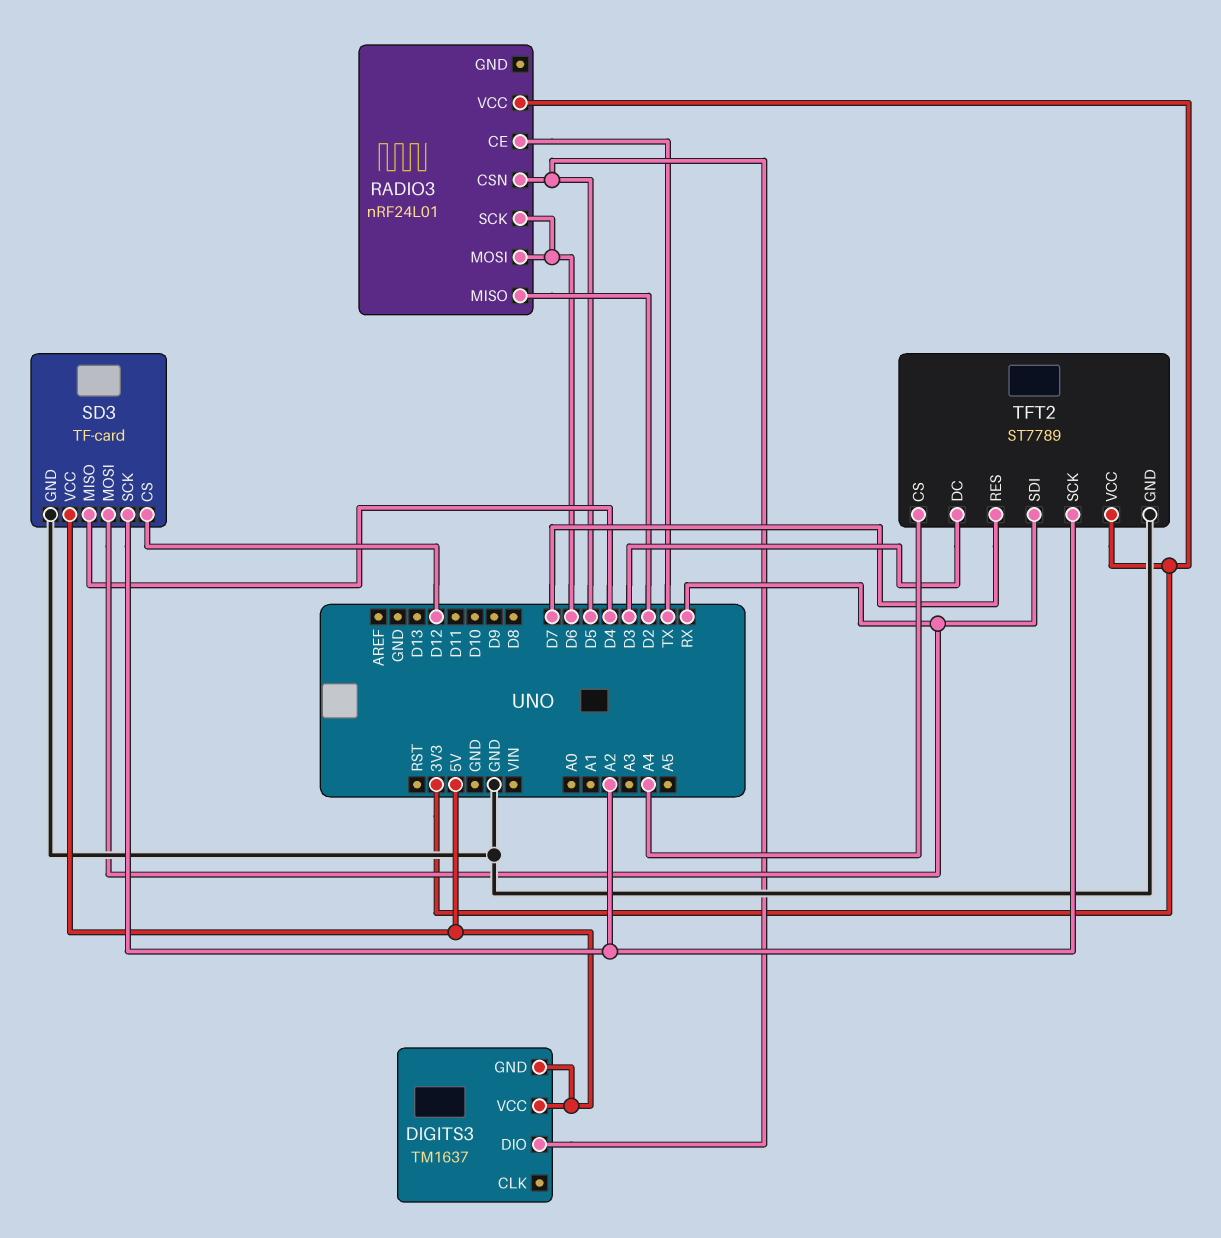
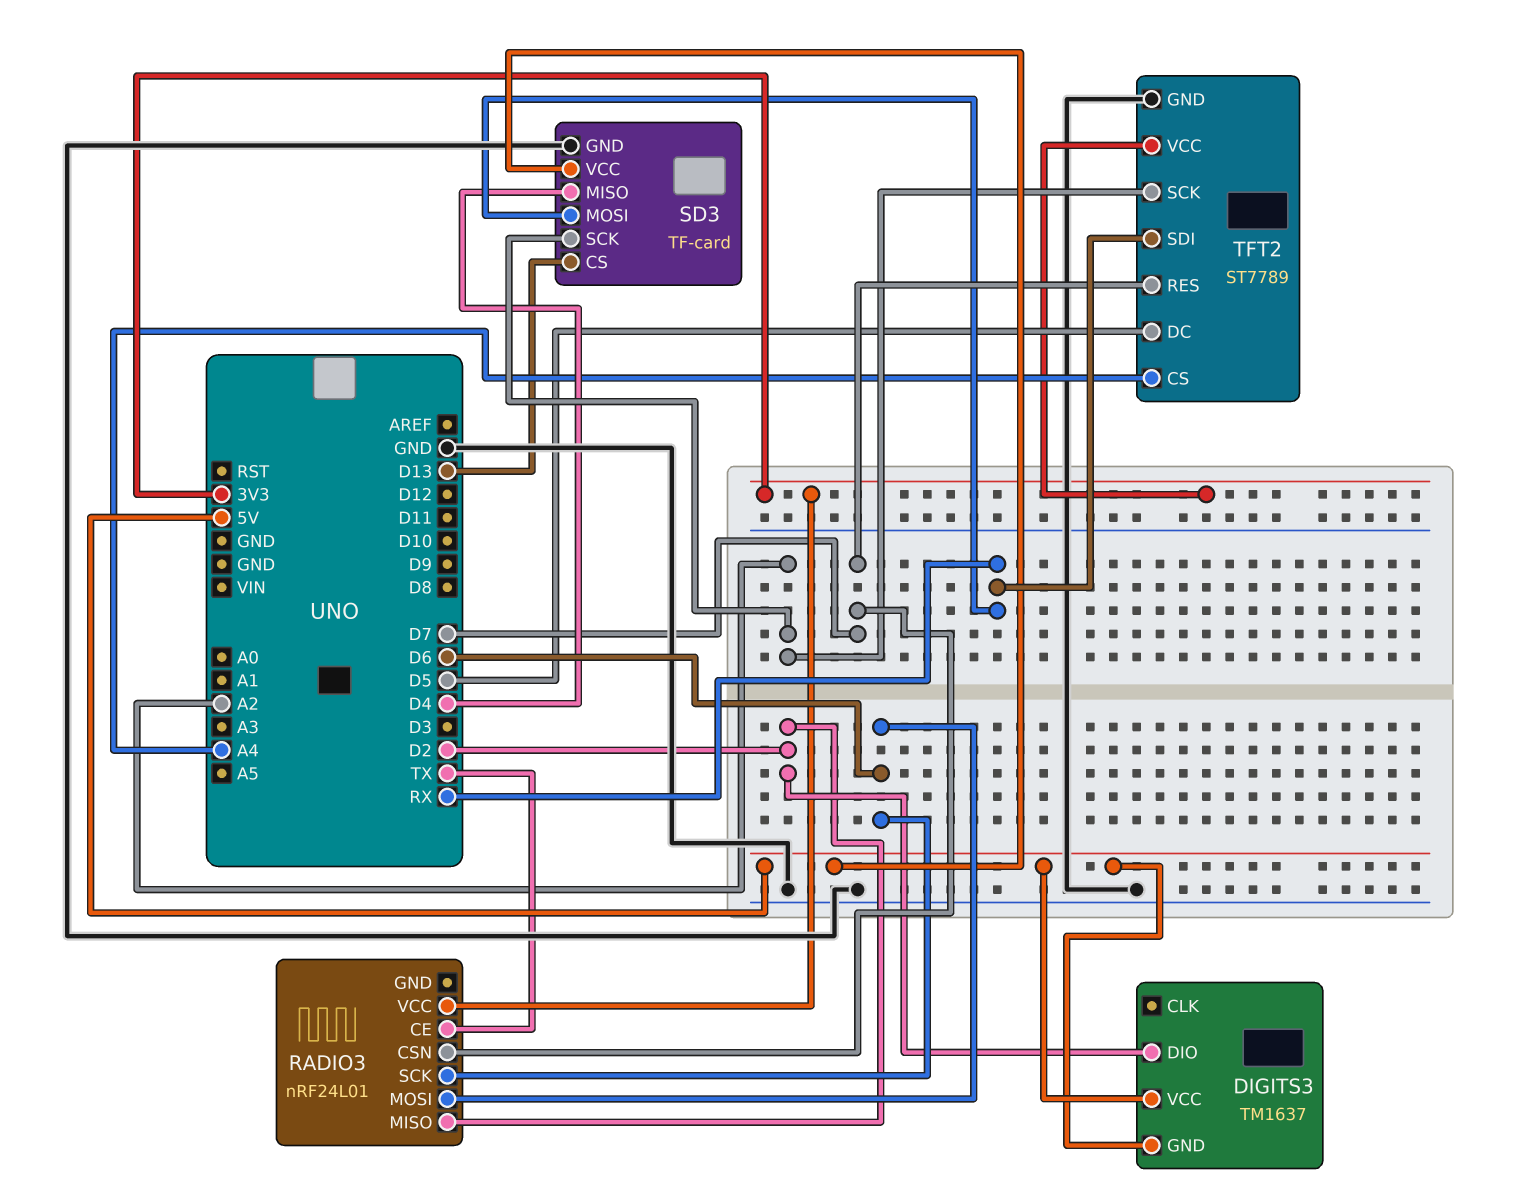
DIGITS3 pin DIO: D5 -> D2
RADIO3 pin CSN: D5 -> D7
SD3 pin CS: D12 -> D13
TFT2 pin DC: D3 -> D5

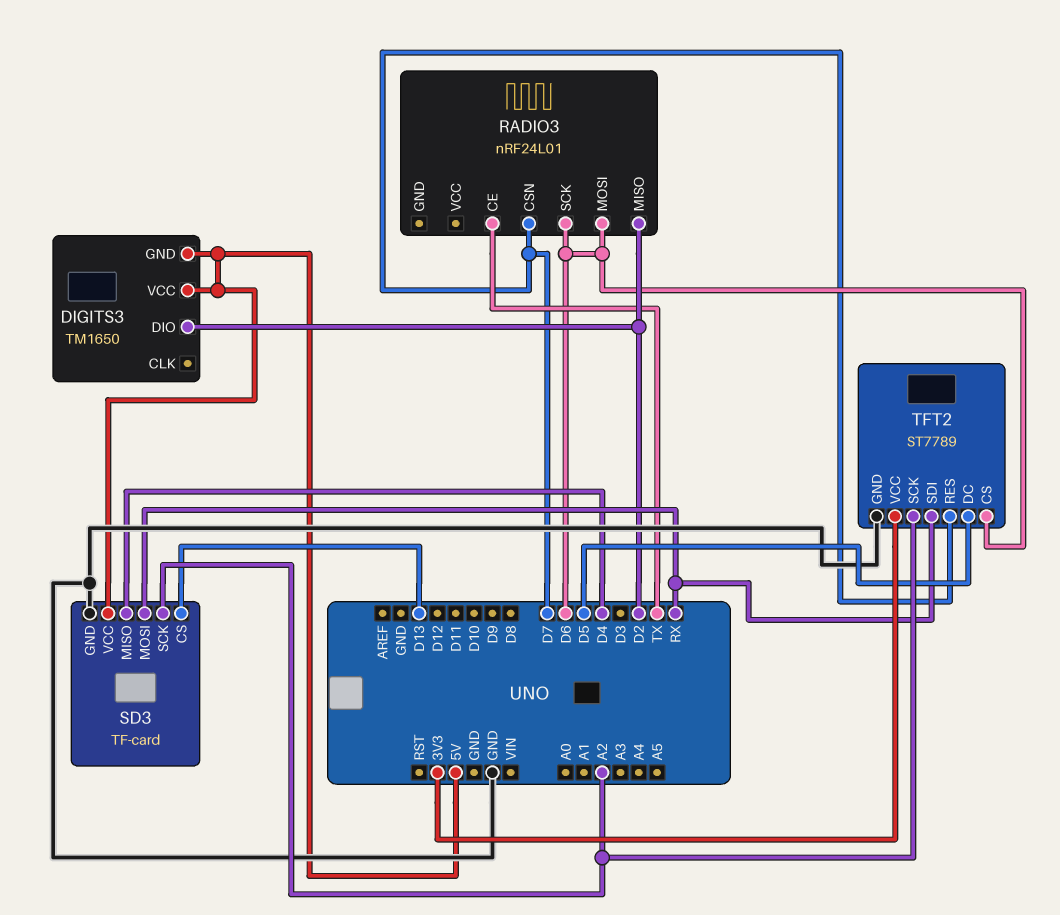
DIGITS3: TM1637 -> TM1650
RADIO3 pin VCC: 3V3 -> none
TFT2 pin CS: A4 -> D6

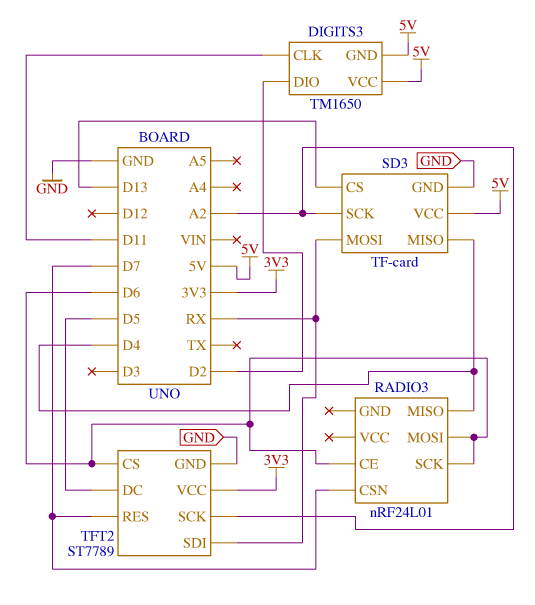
DIGITS3 pin CLK: none -> D11
RADIO3 pin CE: TX -> D6
RADIO3 pin MISO: D2 -> D4

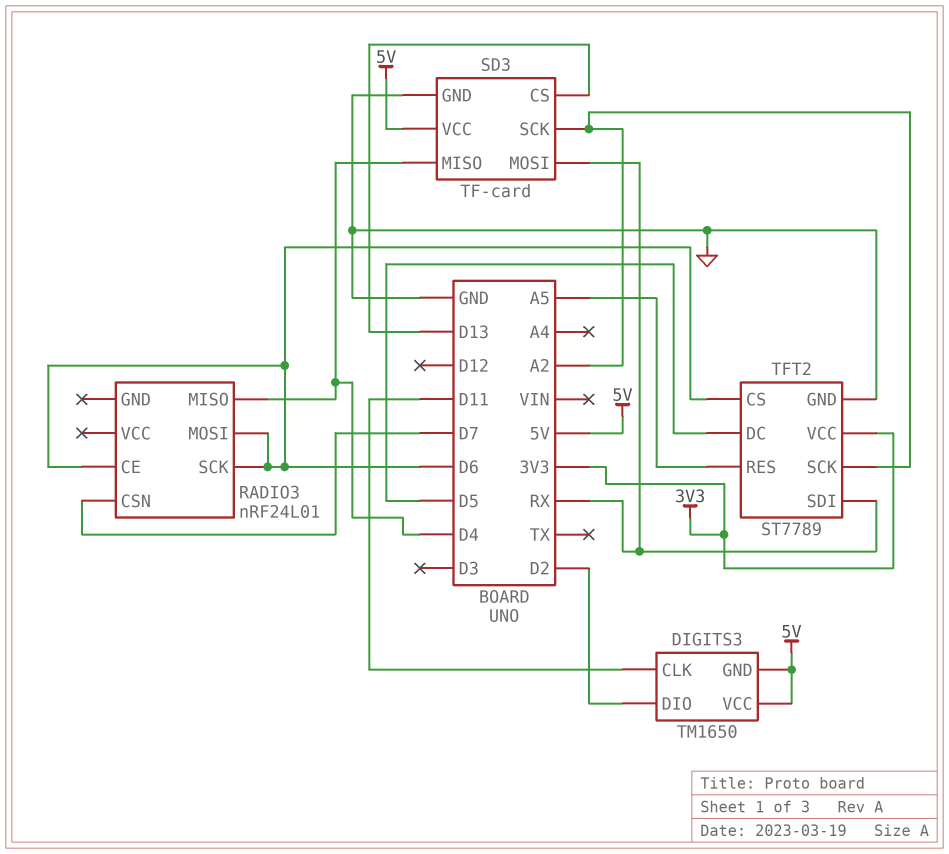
TFT2 pin RES: D7 -> A5

